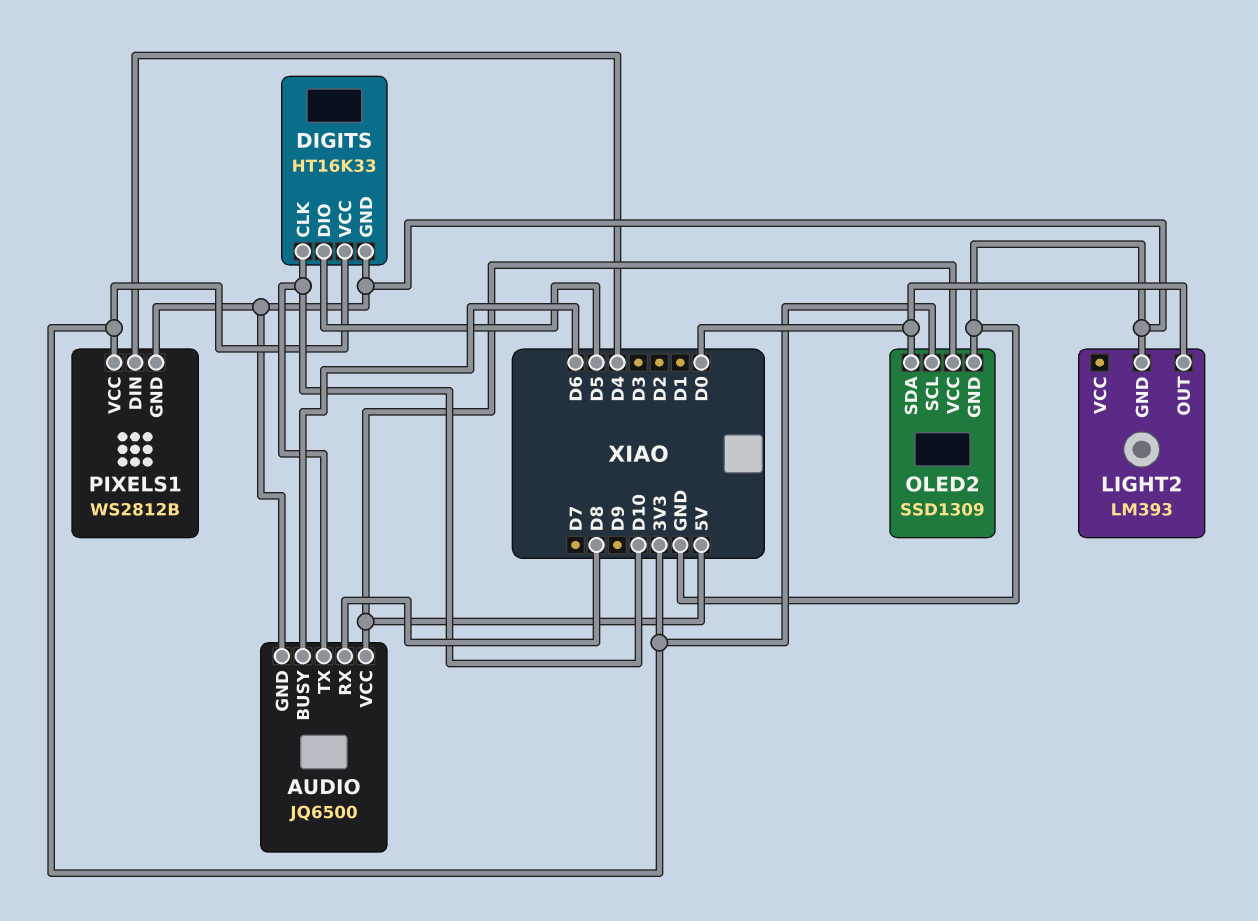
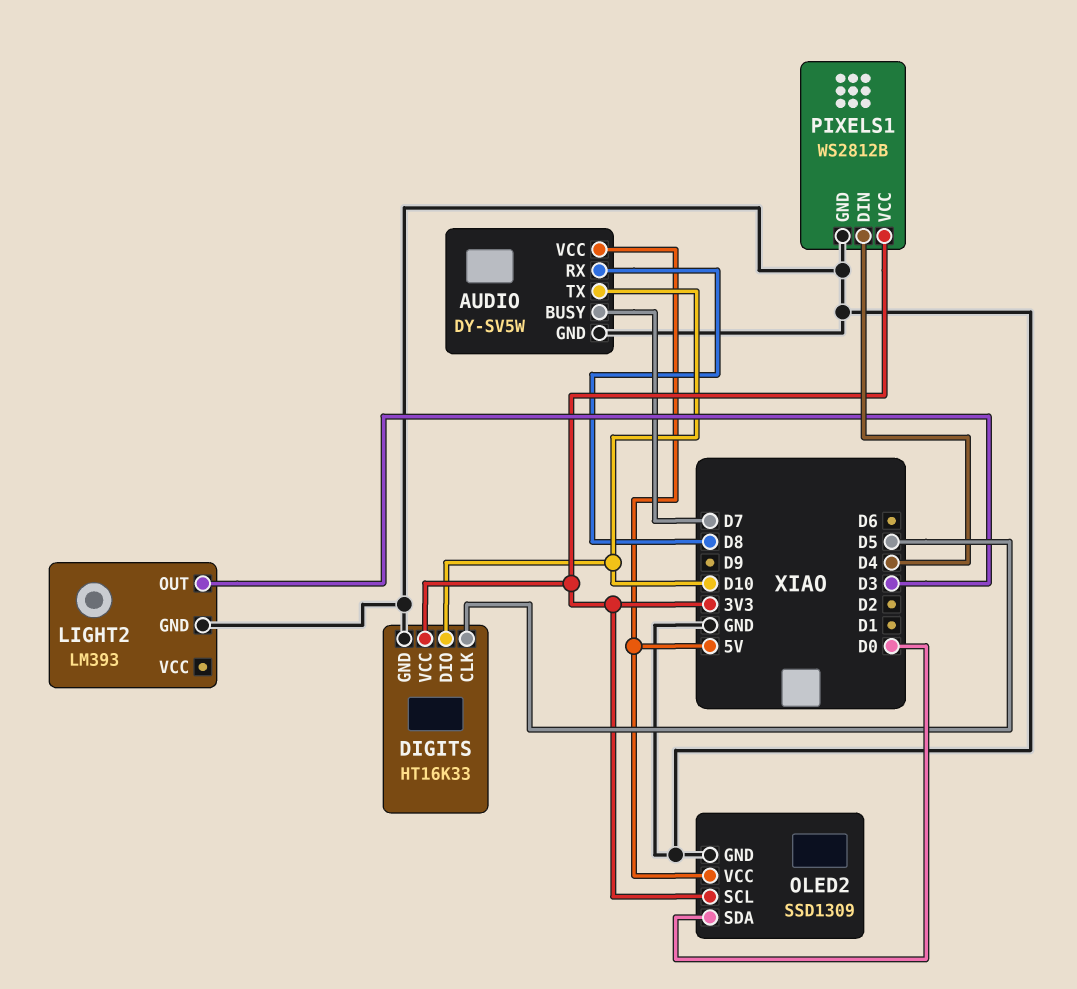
AUDIO: JQ6500 -> DY-SV5W
AUDIO pin BUSY: D6 -> D7
DIGITS pin CLK: D10 -> D5
DIGITS pin DIO: D5 -> D10
LIGHT2 pin OUT: D0 -> D3

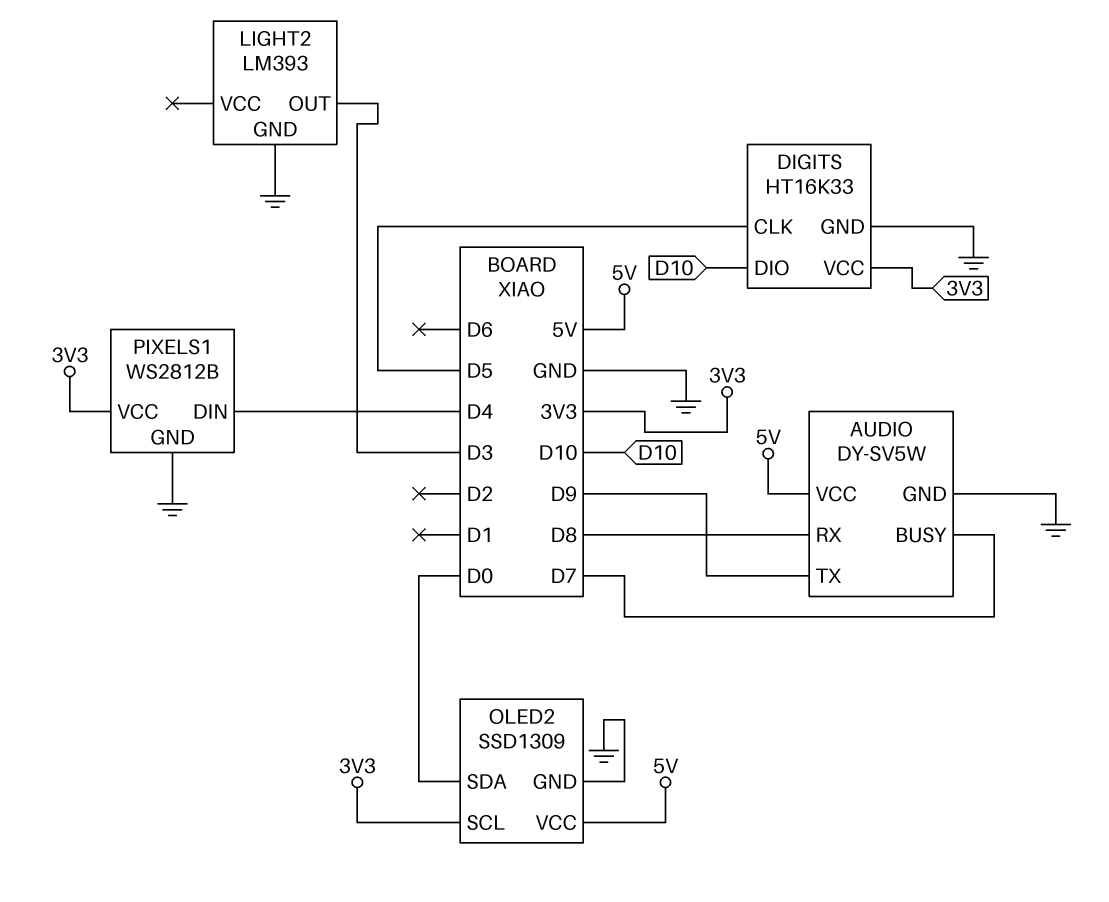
AUDIO pin TX: D10 -> D9

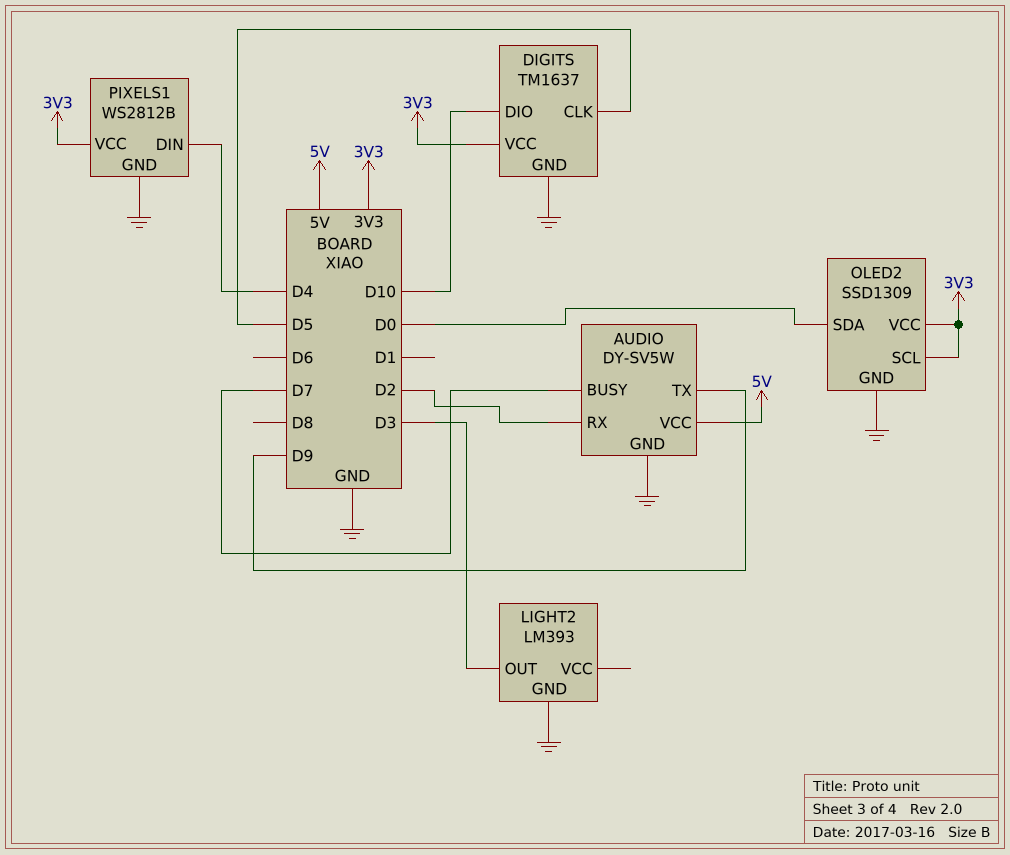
AUDIO pin RX: D8 -> D2
DIGITS: HT16K33 -> TM1637
OLED2 pin VCC: 5V -> 3V3

